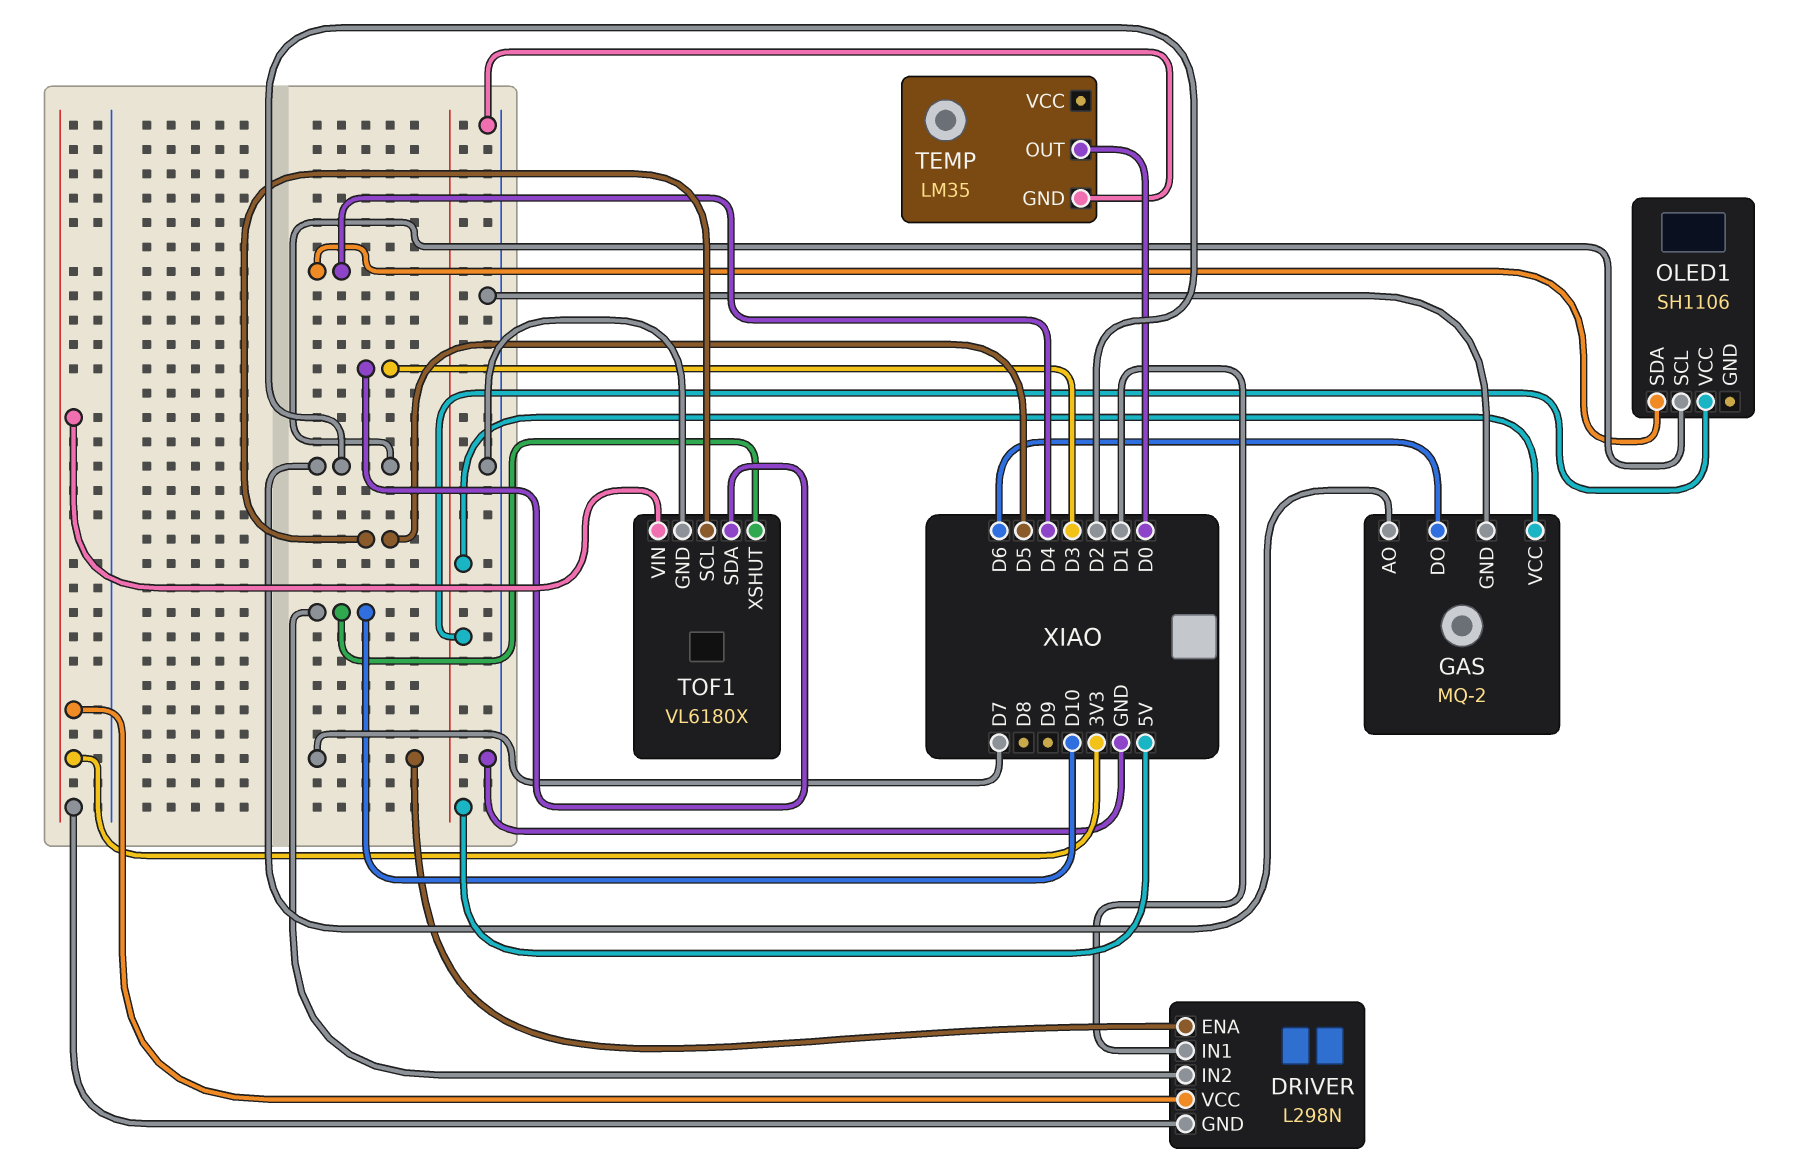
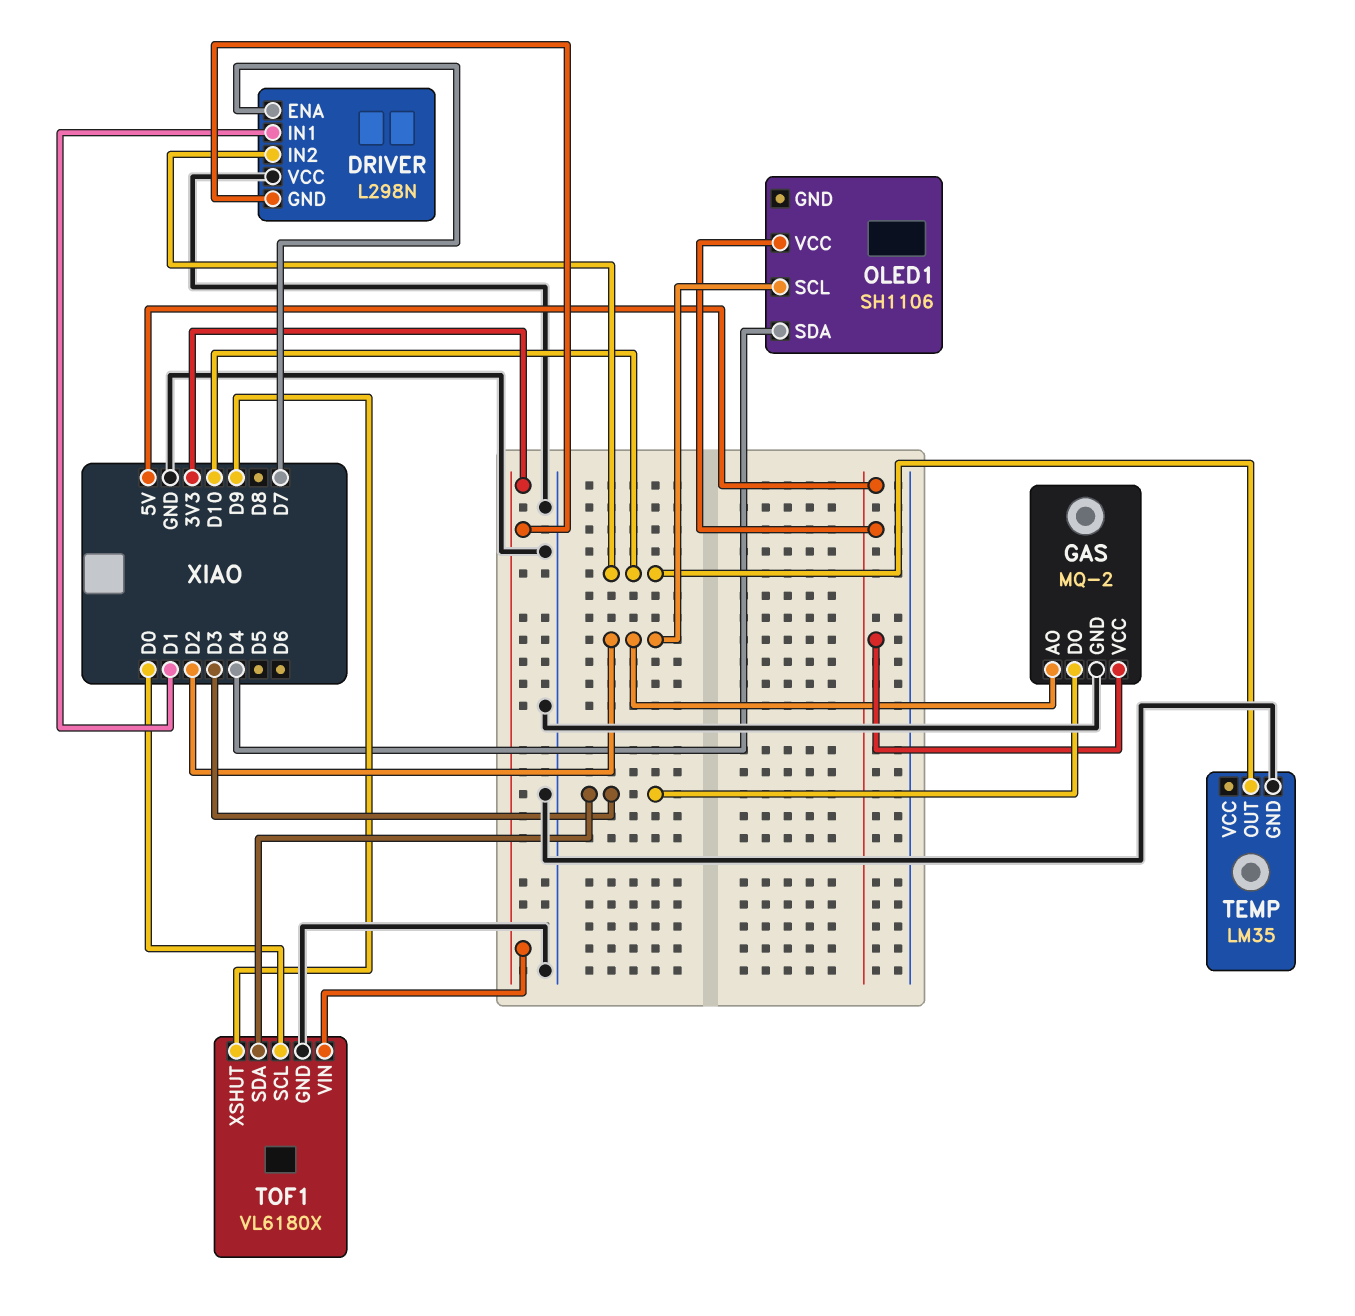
DRIVER pin VCC: 3V3 -> GND
GAS pin DO: D6 -> D3
TEMP pin OUT: D0 -> D10
TOF1 pin SCL: D5 -> D0
TOF1 pin XSHUT: D10 -> D9

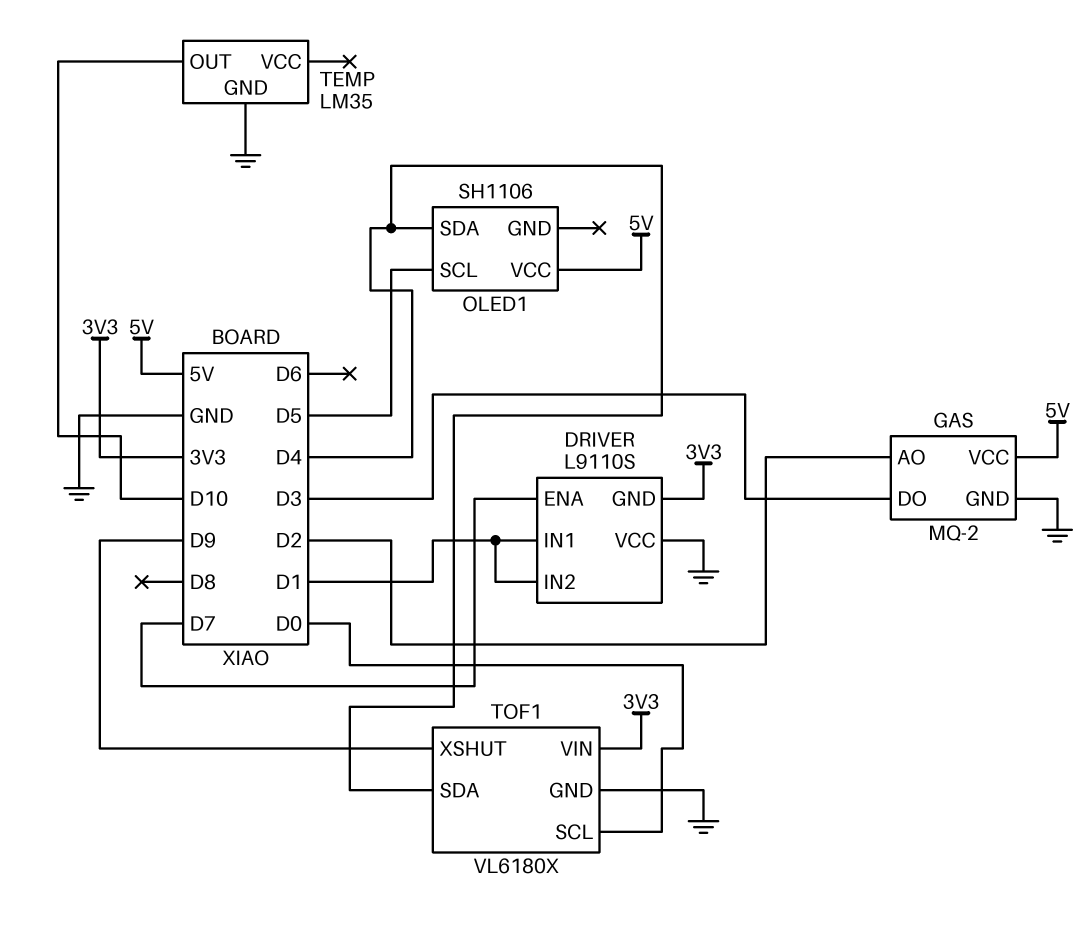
DRIVER: L298N -> L9110S
DRIVER pin IN2: D10 -> D1
OLED1 pin SCL: D2 -> D5
TOF1 pin SDA: D3 -> D4

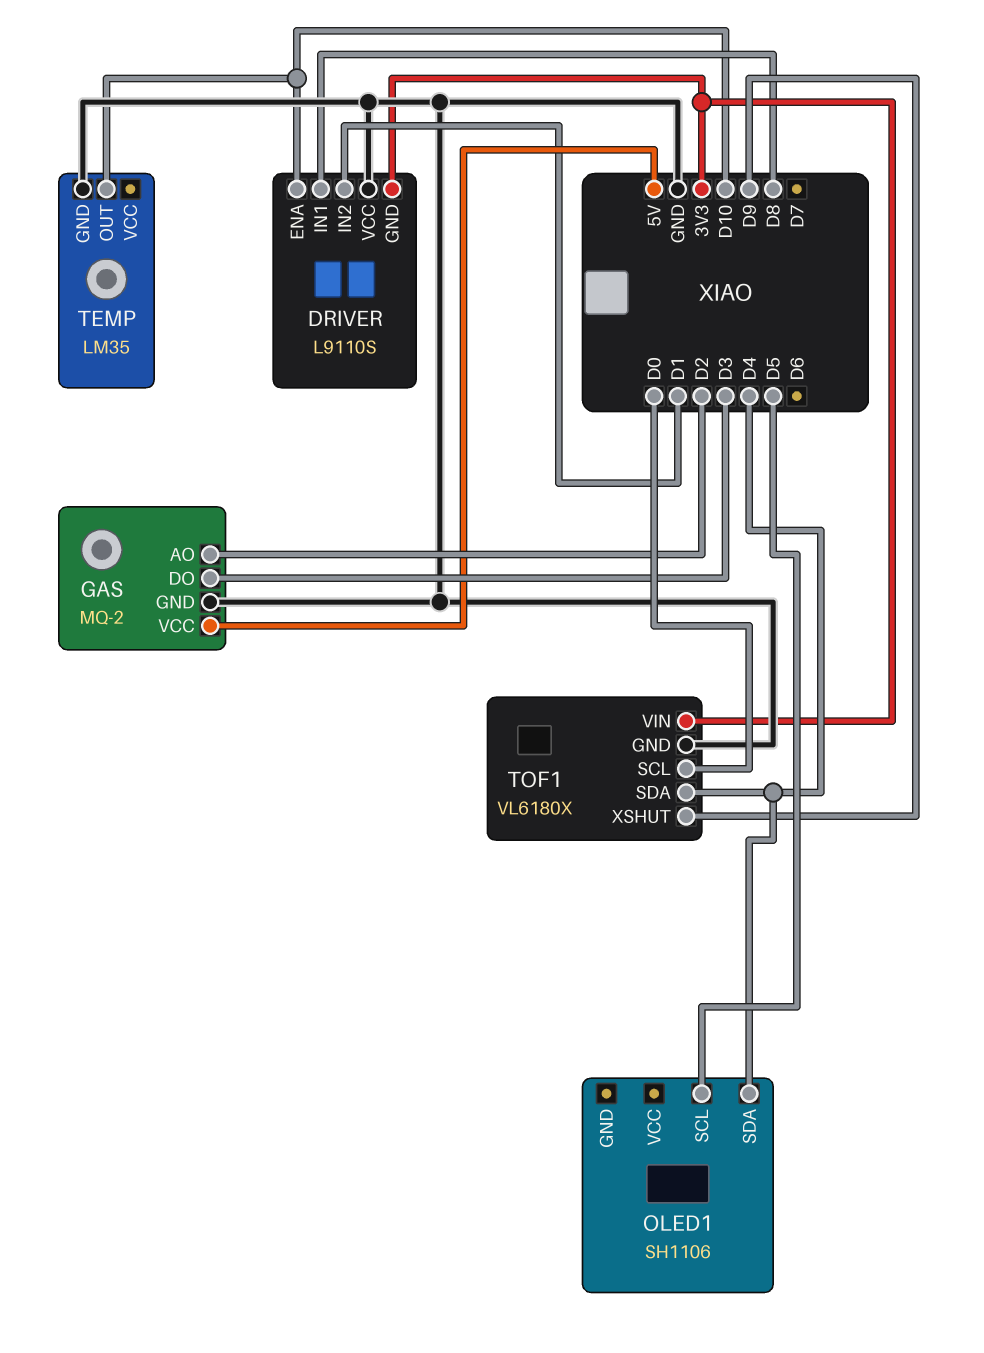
DRIVER pin ENA: D7 -> D10
DRIVER pin IN1: D1 -> D8
OLED1 pin VCC: 5V -> none

